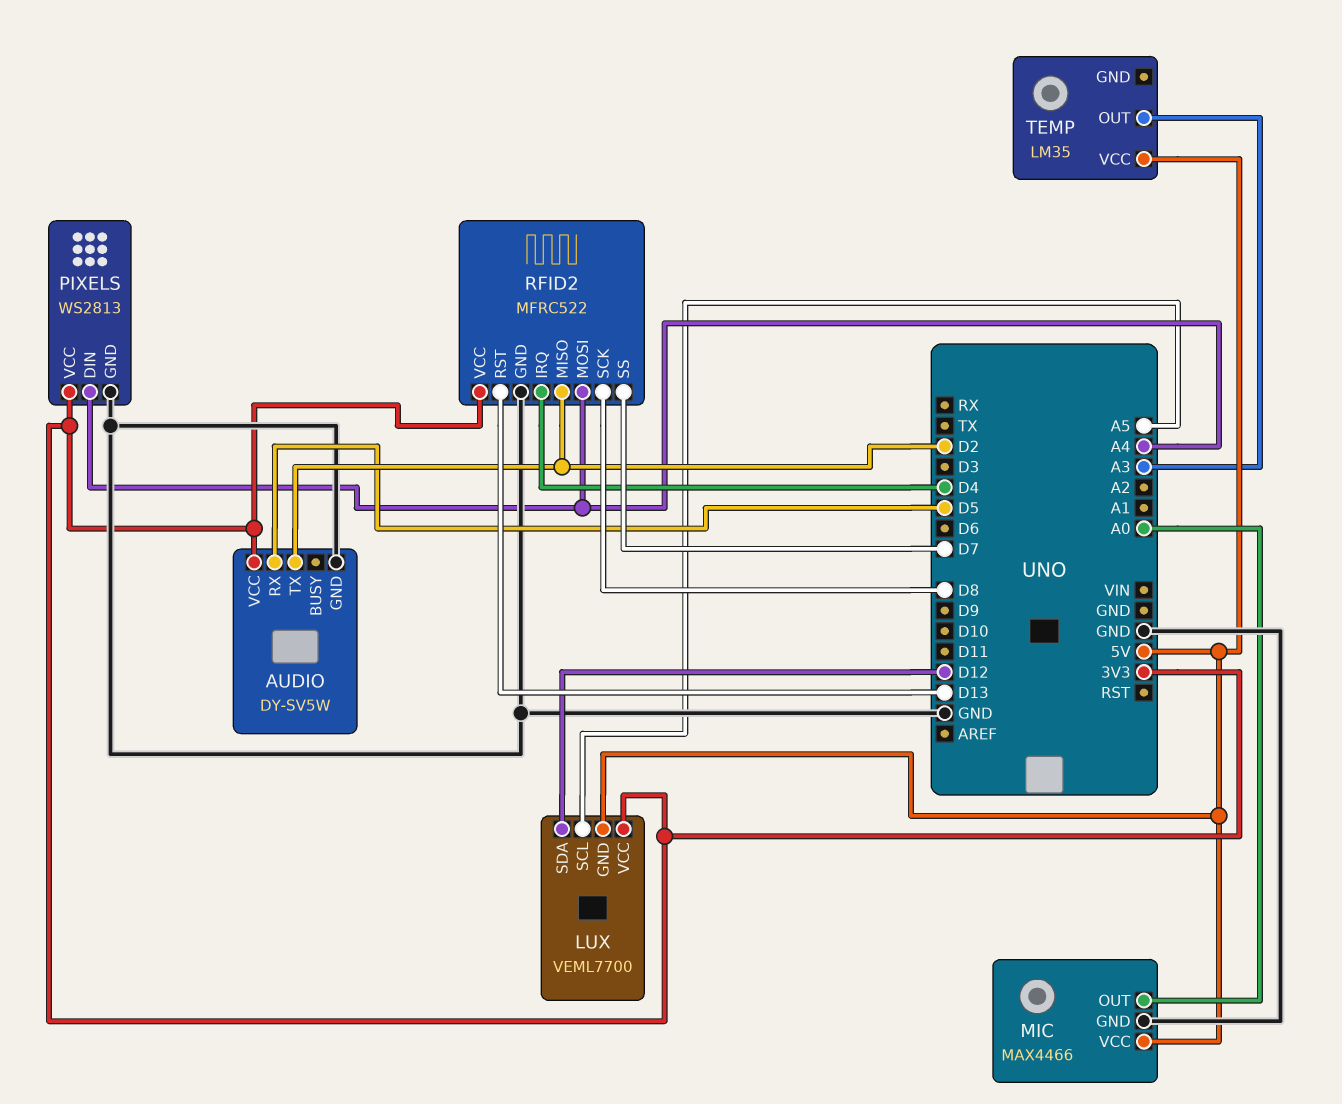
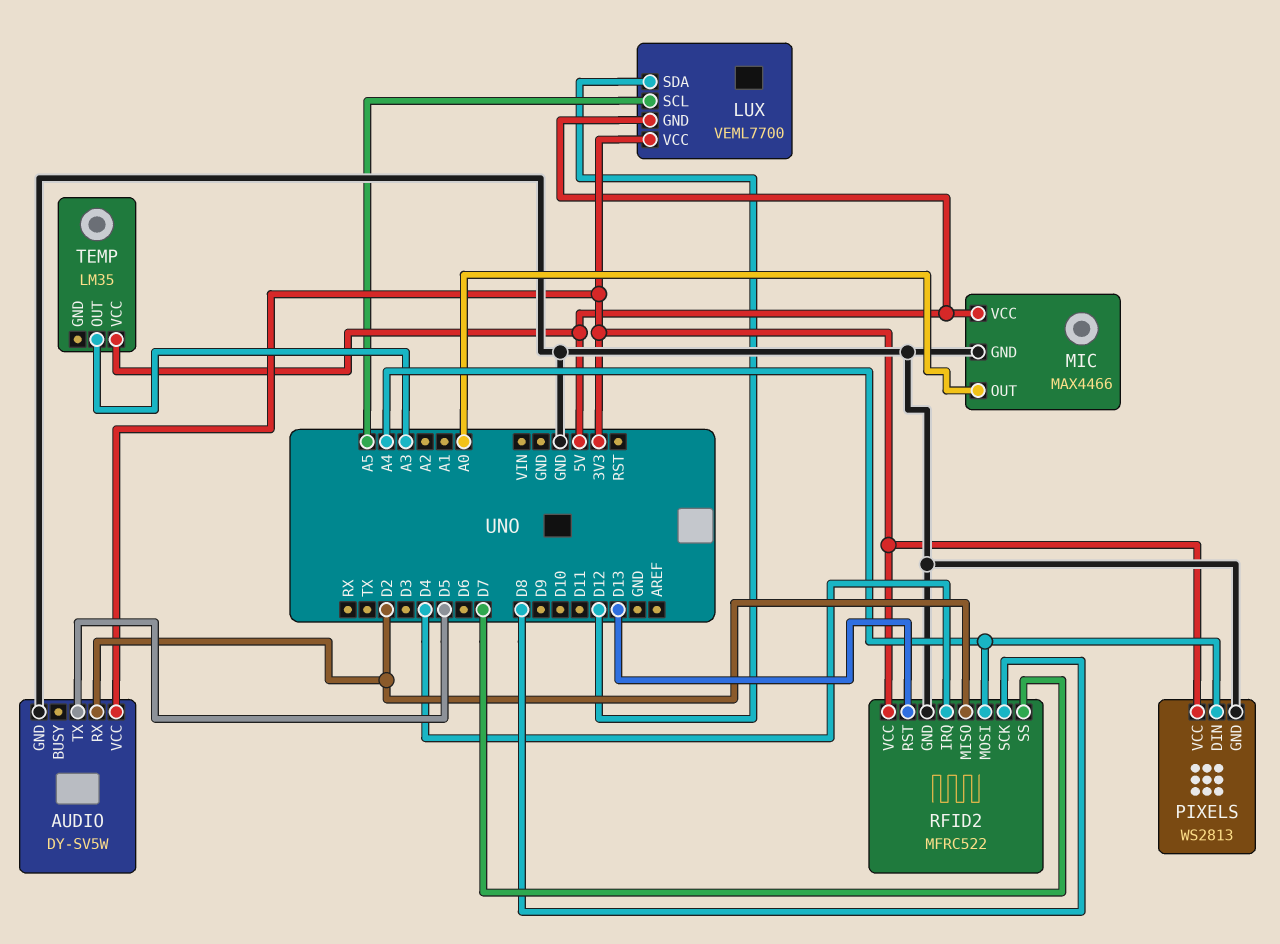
AUDIO pin RX: D5 -> D2
AUDIO pin TX: D2 -> D5

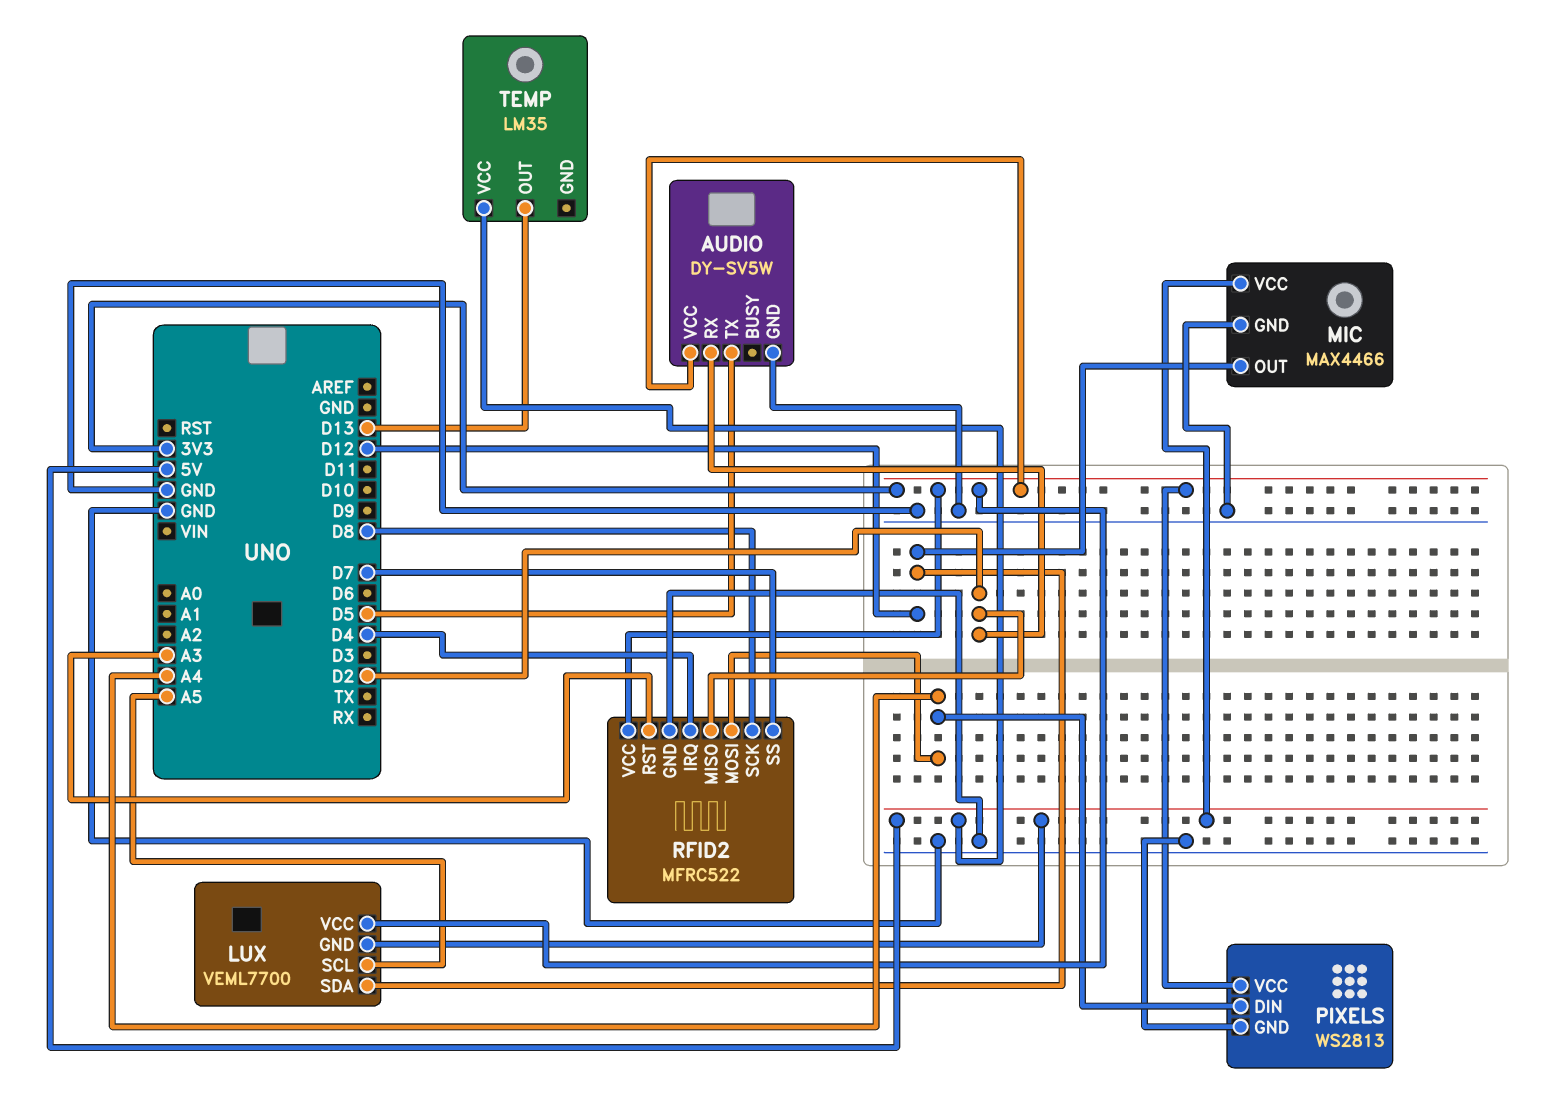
MIC pin OUT: A0 -> D12
RFID2 pin RST: D13 -> A3
TEMP pin OUT: A3 -> D13

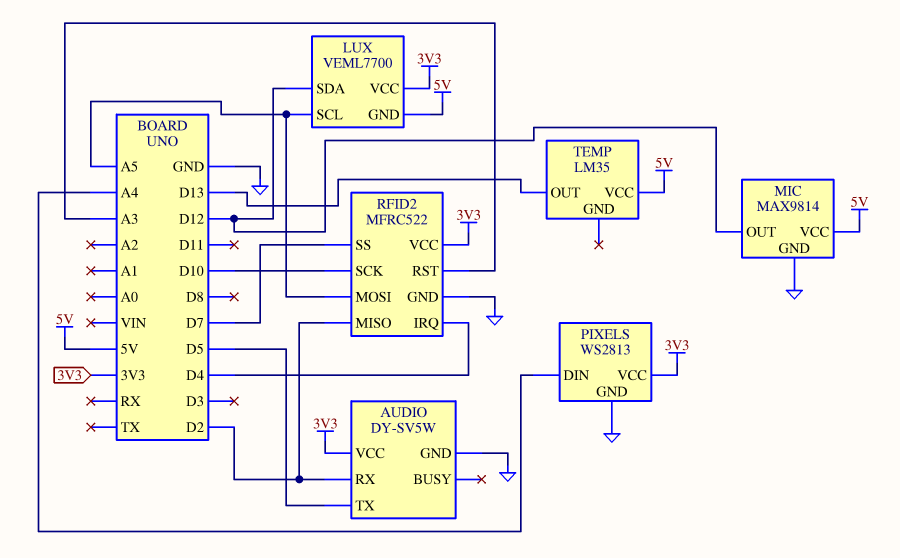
MIC: MAX4466 -> MAX9814
RFID2 pin MOSI: A4 -> A5
RFID2 pin SCK: D8 -> D10

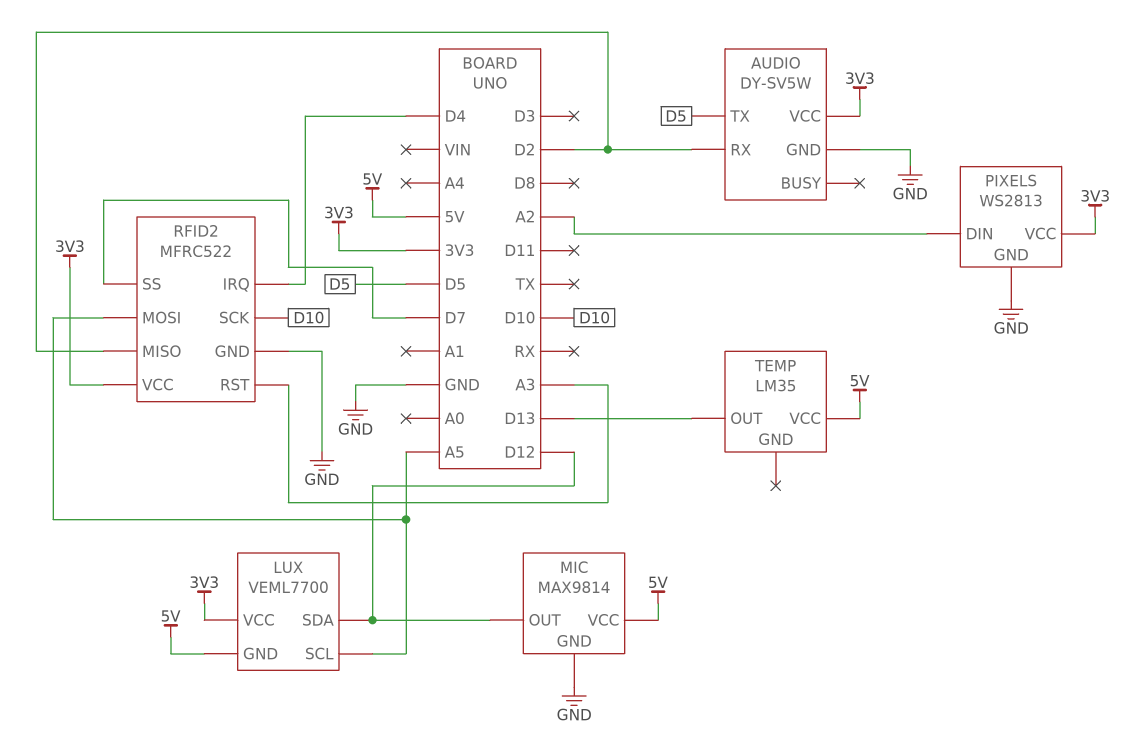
PIXELS pin DIN: A4 -> A2

